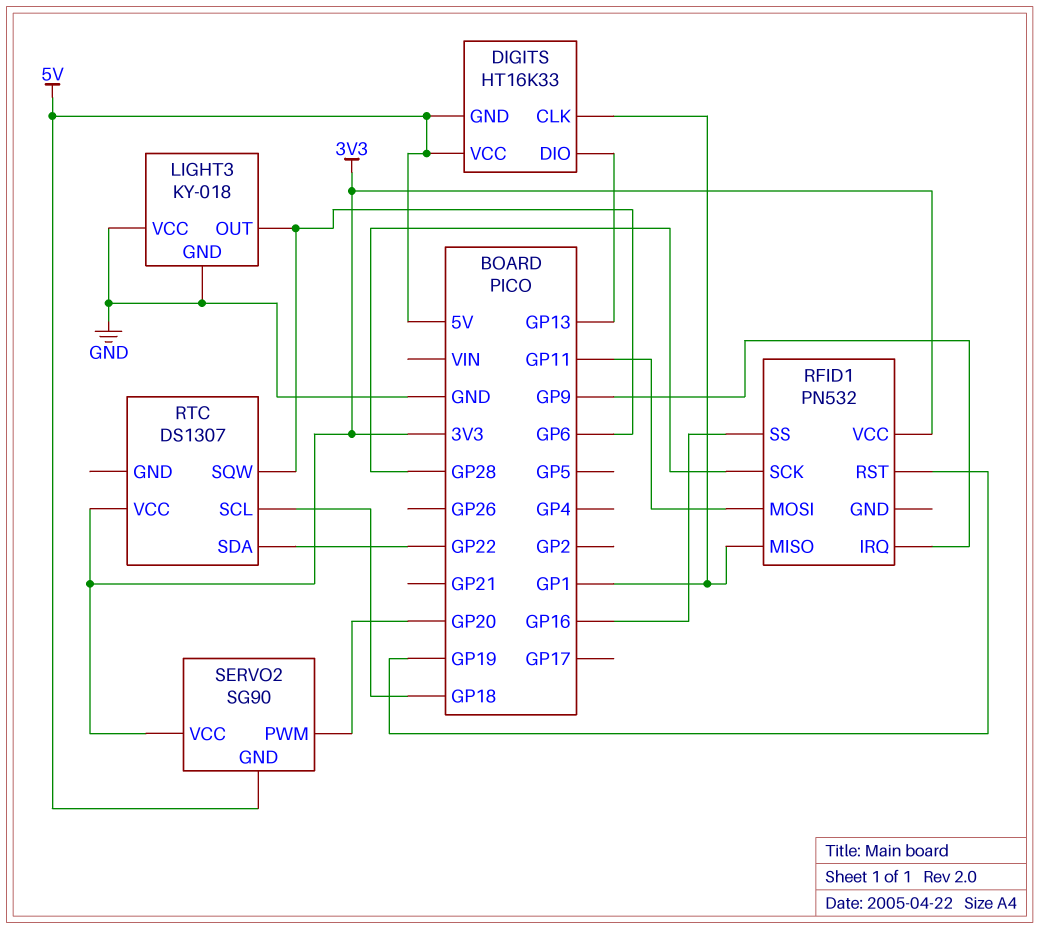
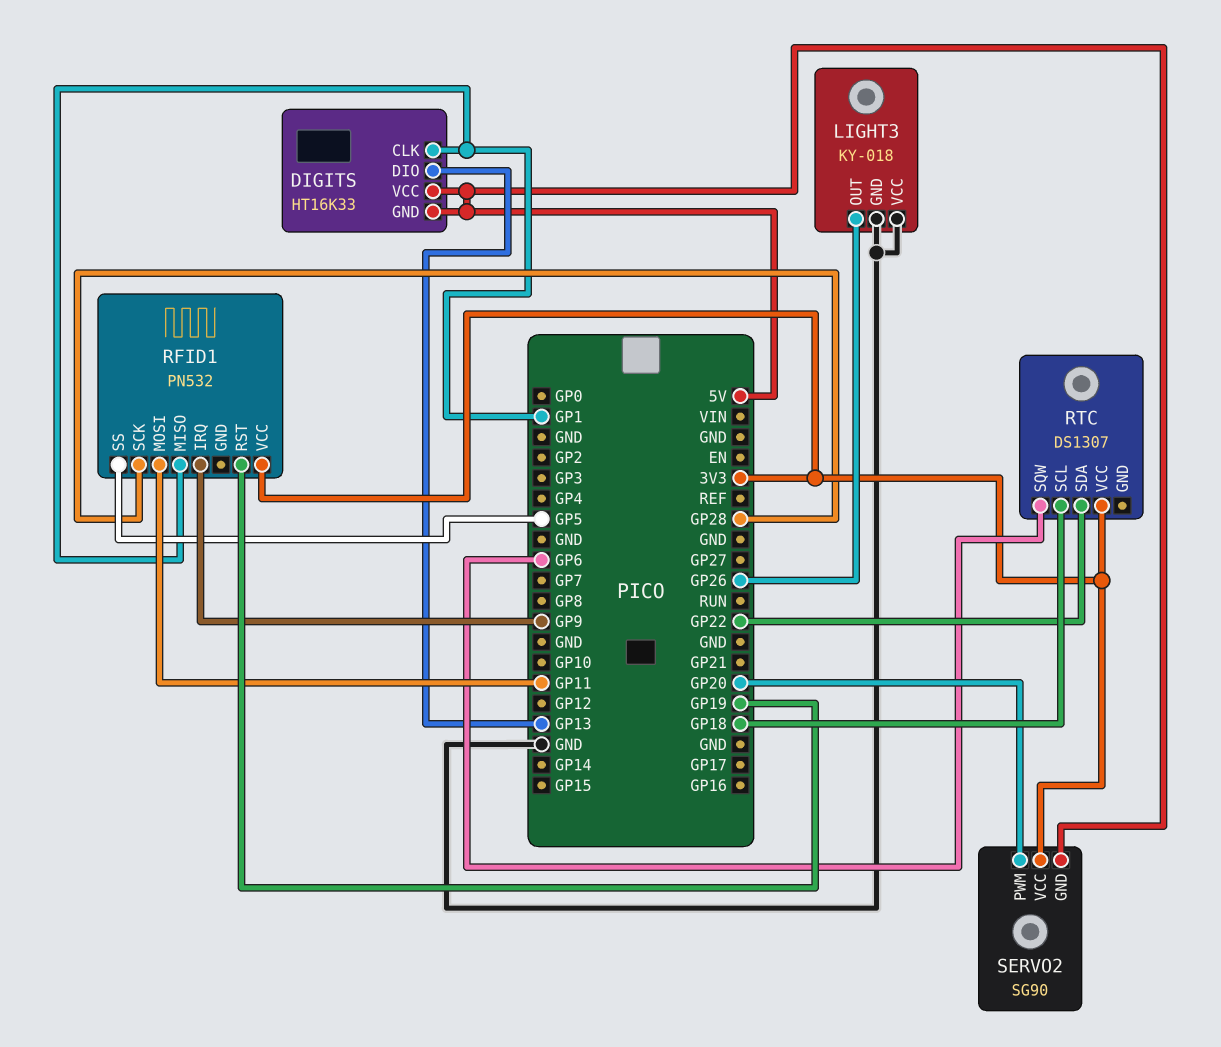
LIGHT3 pin OUT: GP6 -> GP26
RFID1 pin SS: GP16 -> GP5

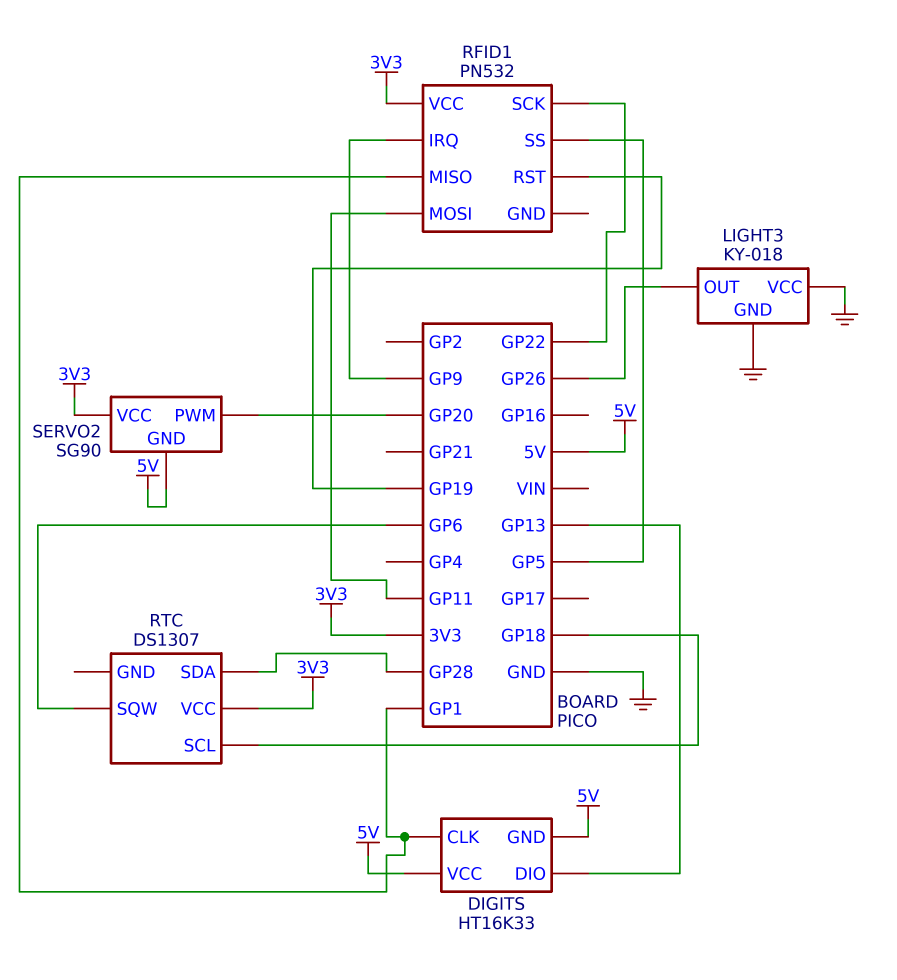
RFID1 pin SCK: GP28 -> GP22
RTC pin SDA: GP22 -> GP28

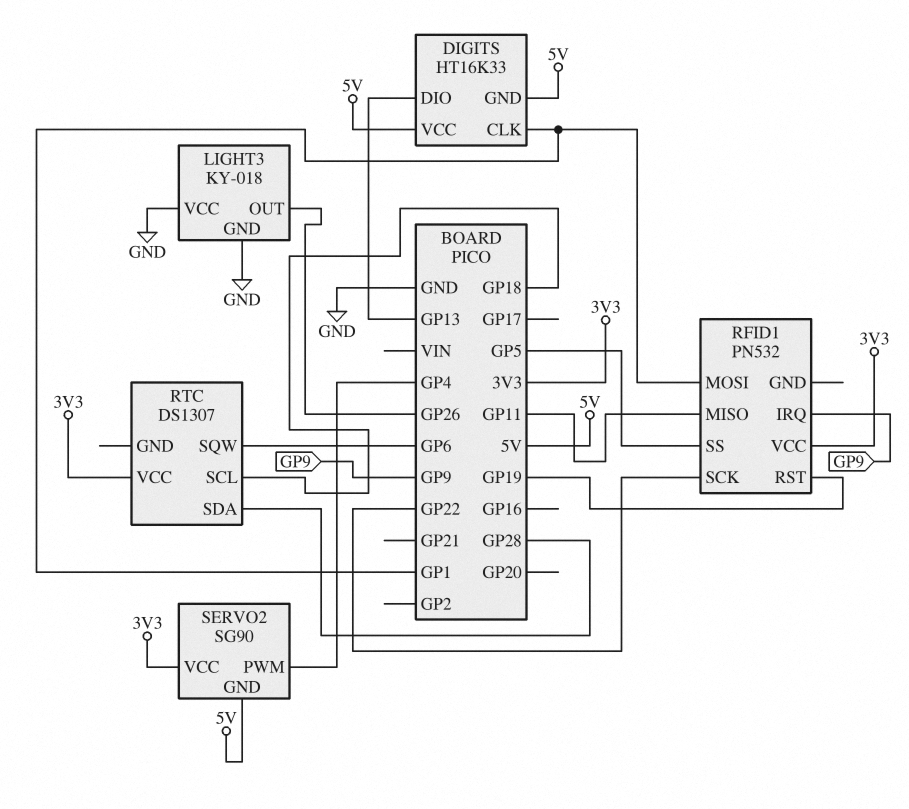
RFID1 pin MISO: GP1 -> GP11
RFID1 pin MOSI: GP11 -> GP1
SERVO2 pin PWM: GP20 -> GP4

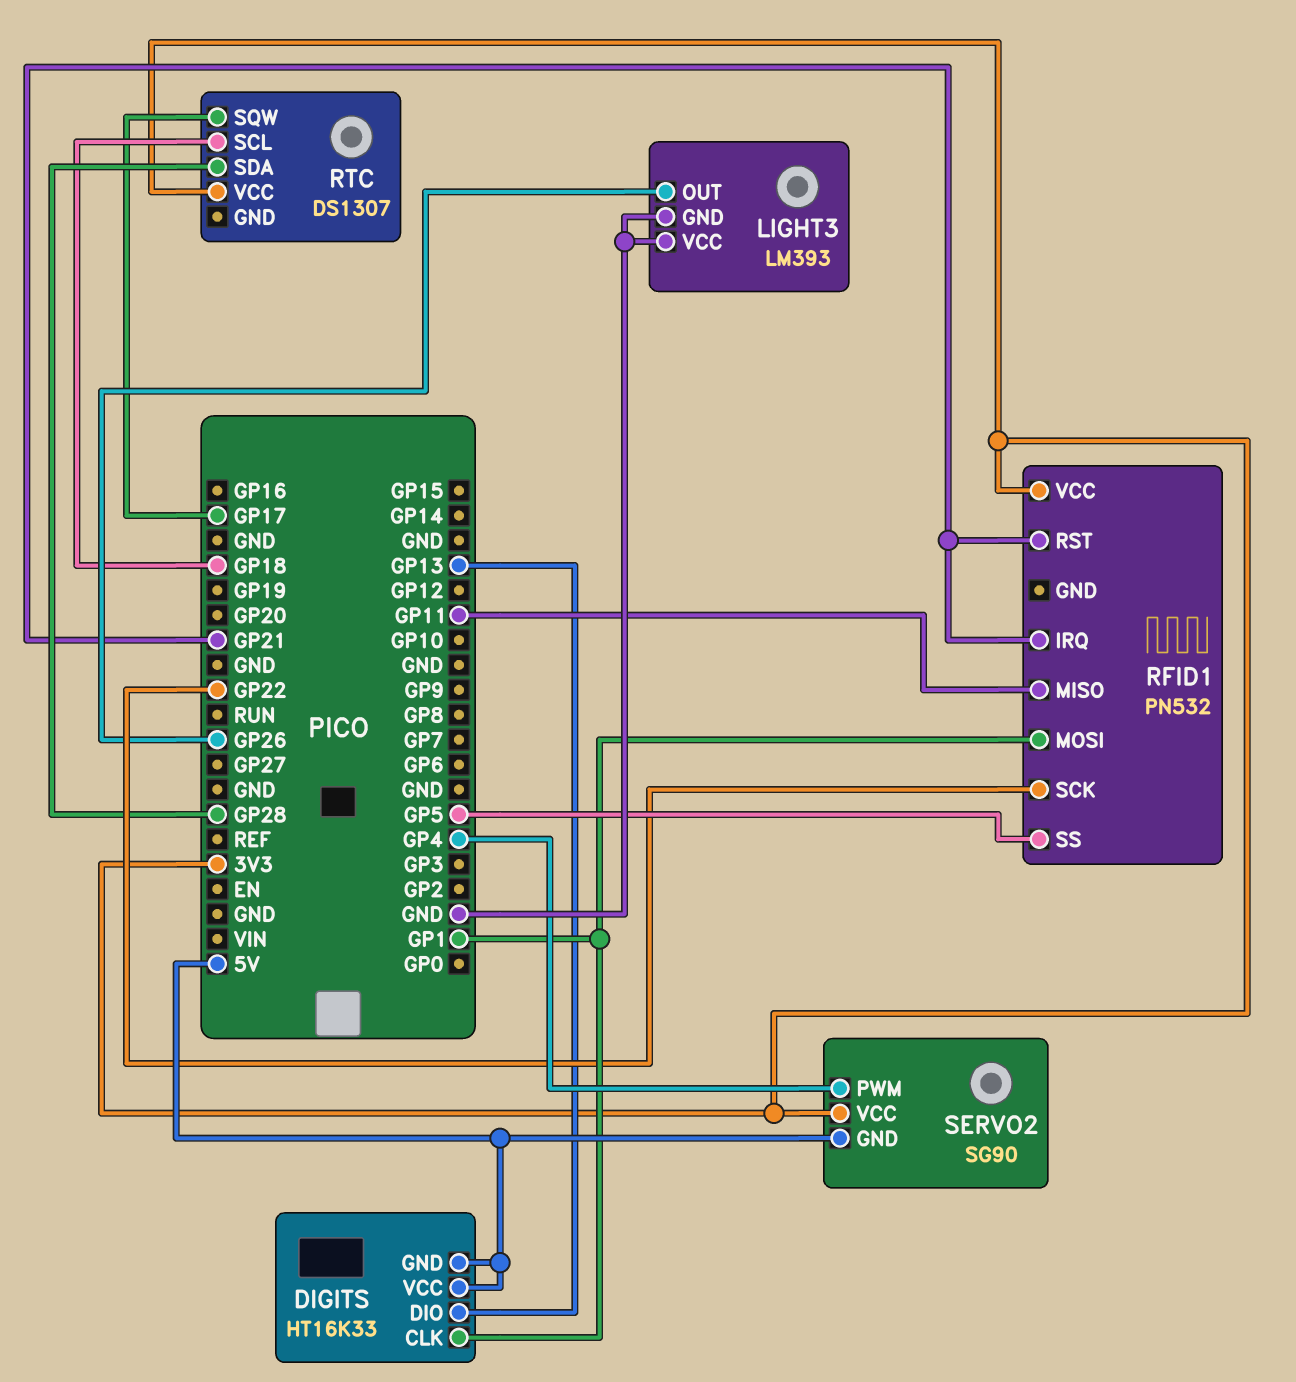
LIGHT3: KY-018 -> LM393
RFID1 pin IRQ: GP9 -> GP21
RFID1 pin RST: GP19 -> GP21
RTC pin SQW: GP6 -> GP17

